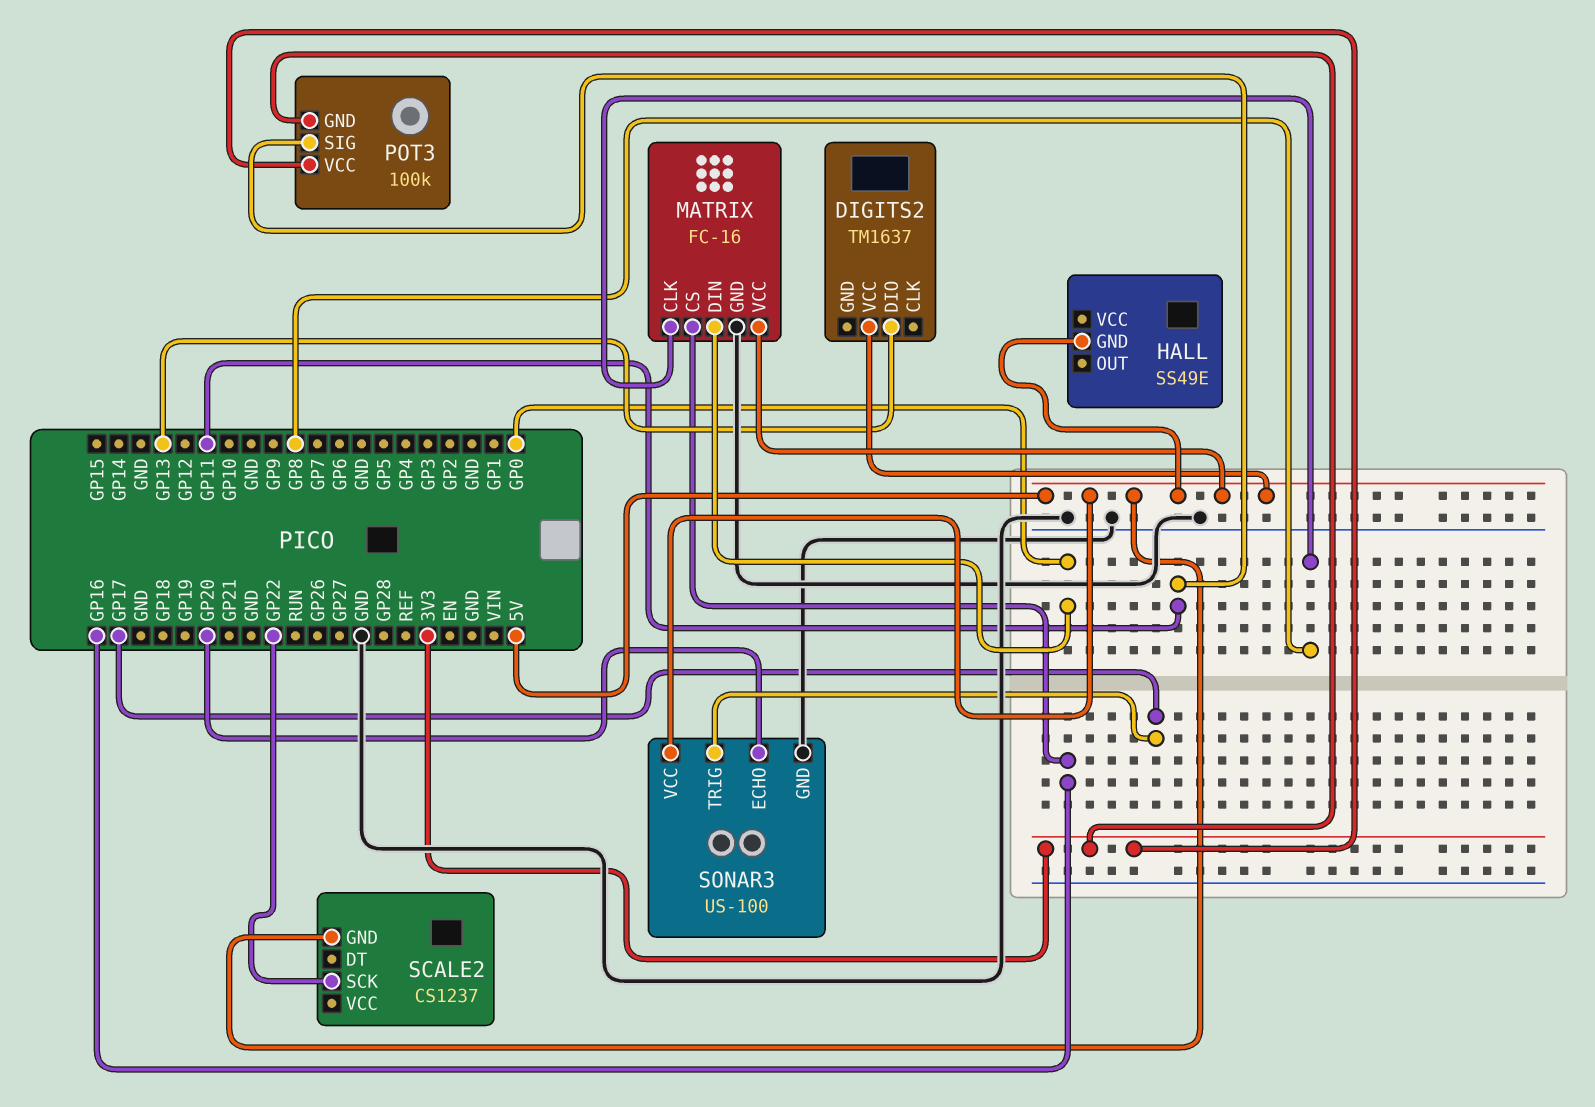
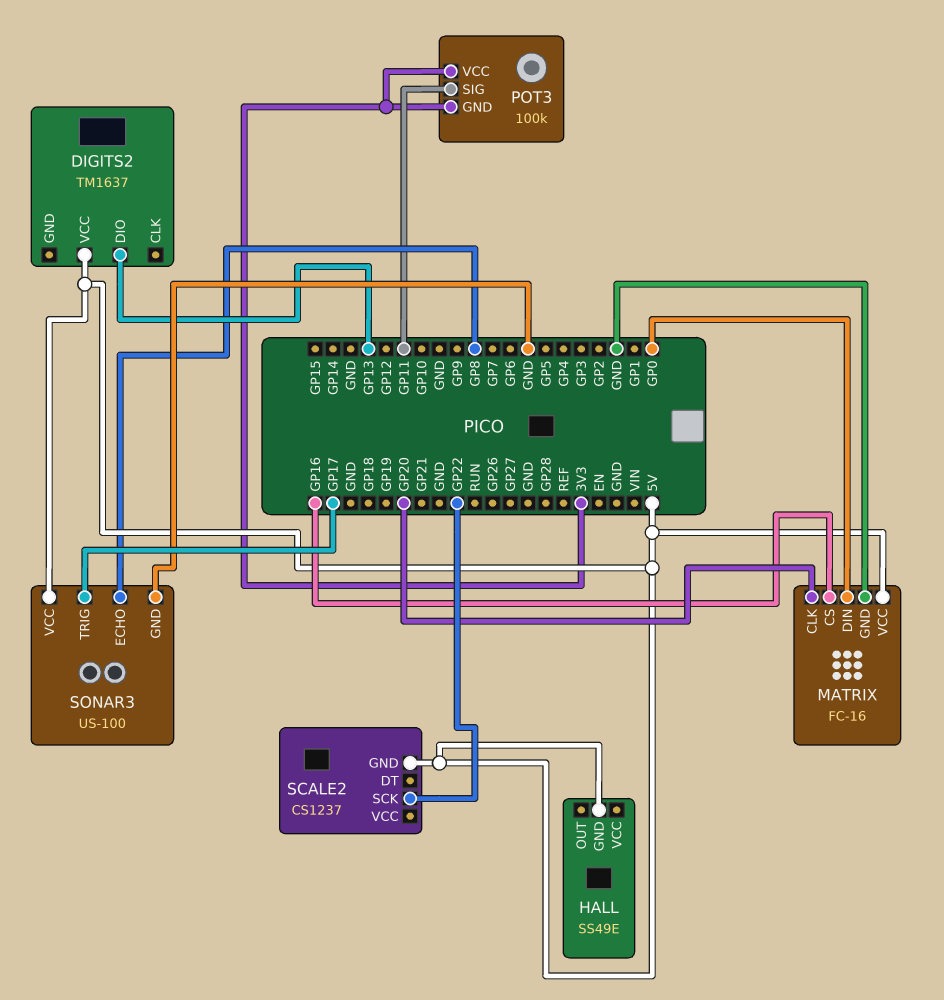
MATRIX pin CLK: GP8 -> GP20
SONAR3 pin ECHO: GP20 -> GP8

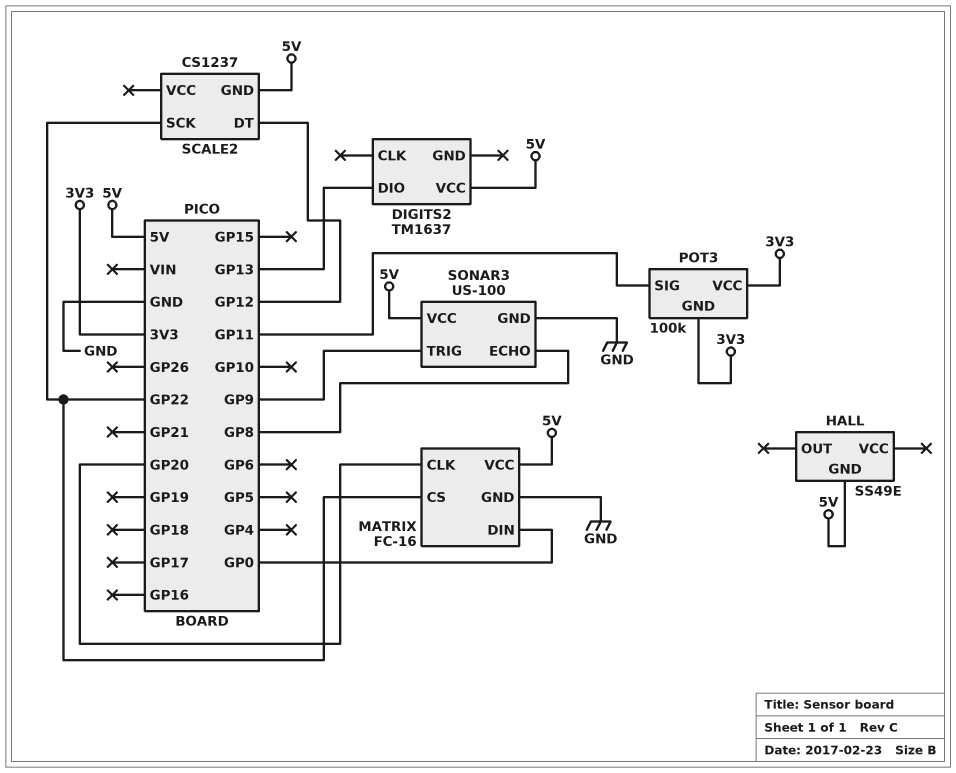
MATRIX pin CS: GP16 -> GP22
SCALE2 pin DT: none -> GP12
SONAR3 pin TRIG: GP17 -> GP9

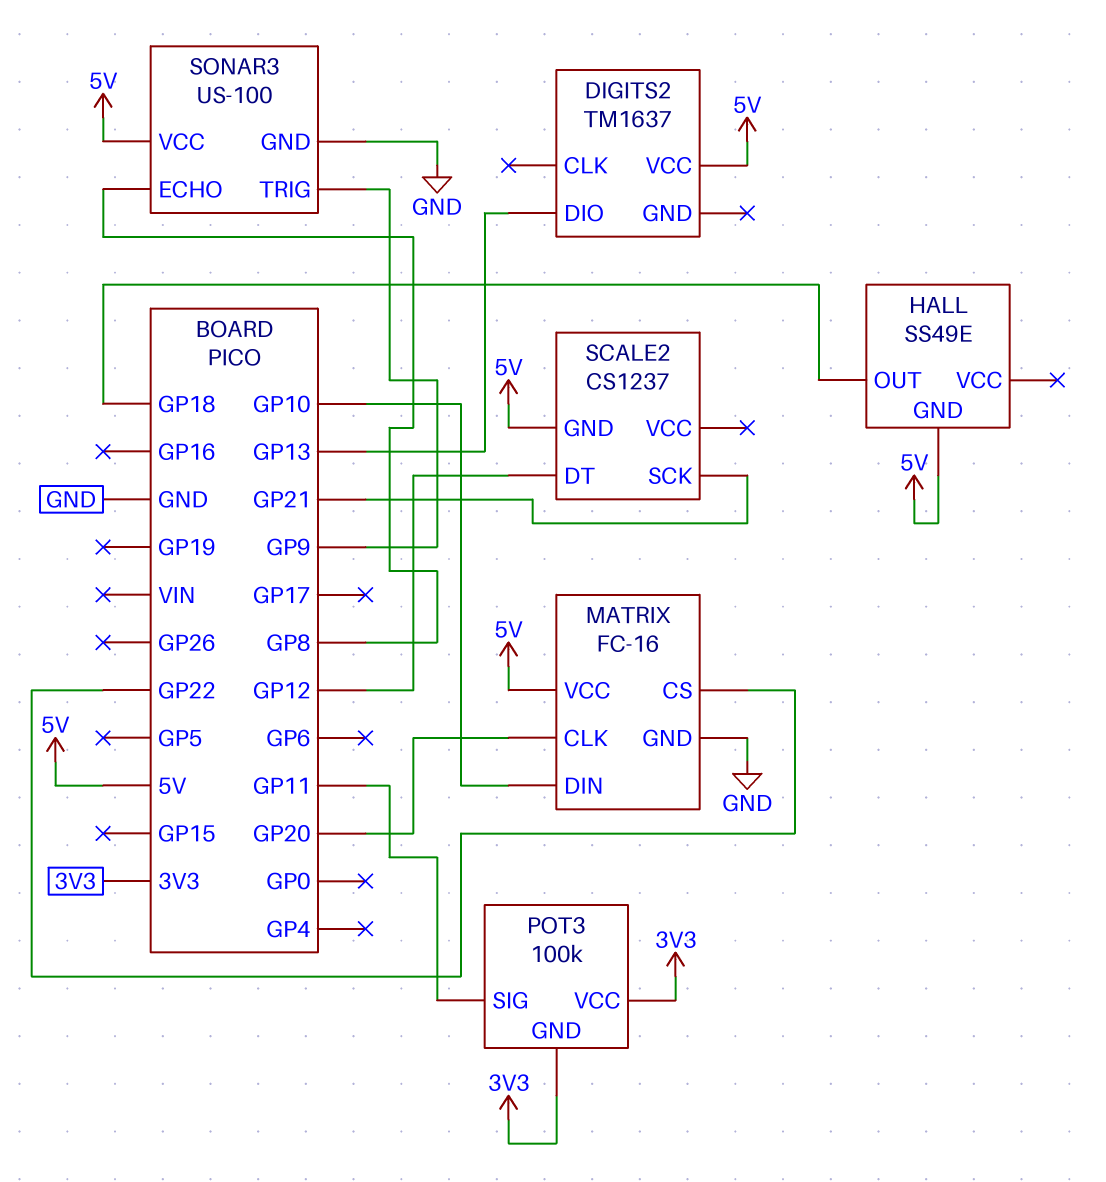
HALL pin OUT: none -> GP18
MATRIX pin DIN: GP0 -> GP10
SCALE2 pin SCK: GP22 -> GP21

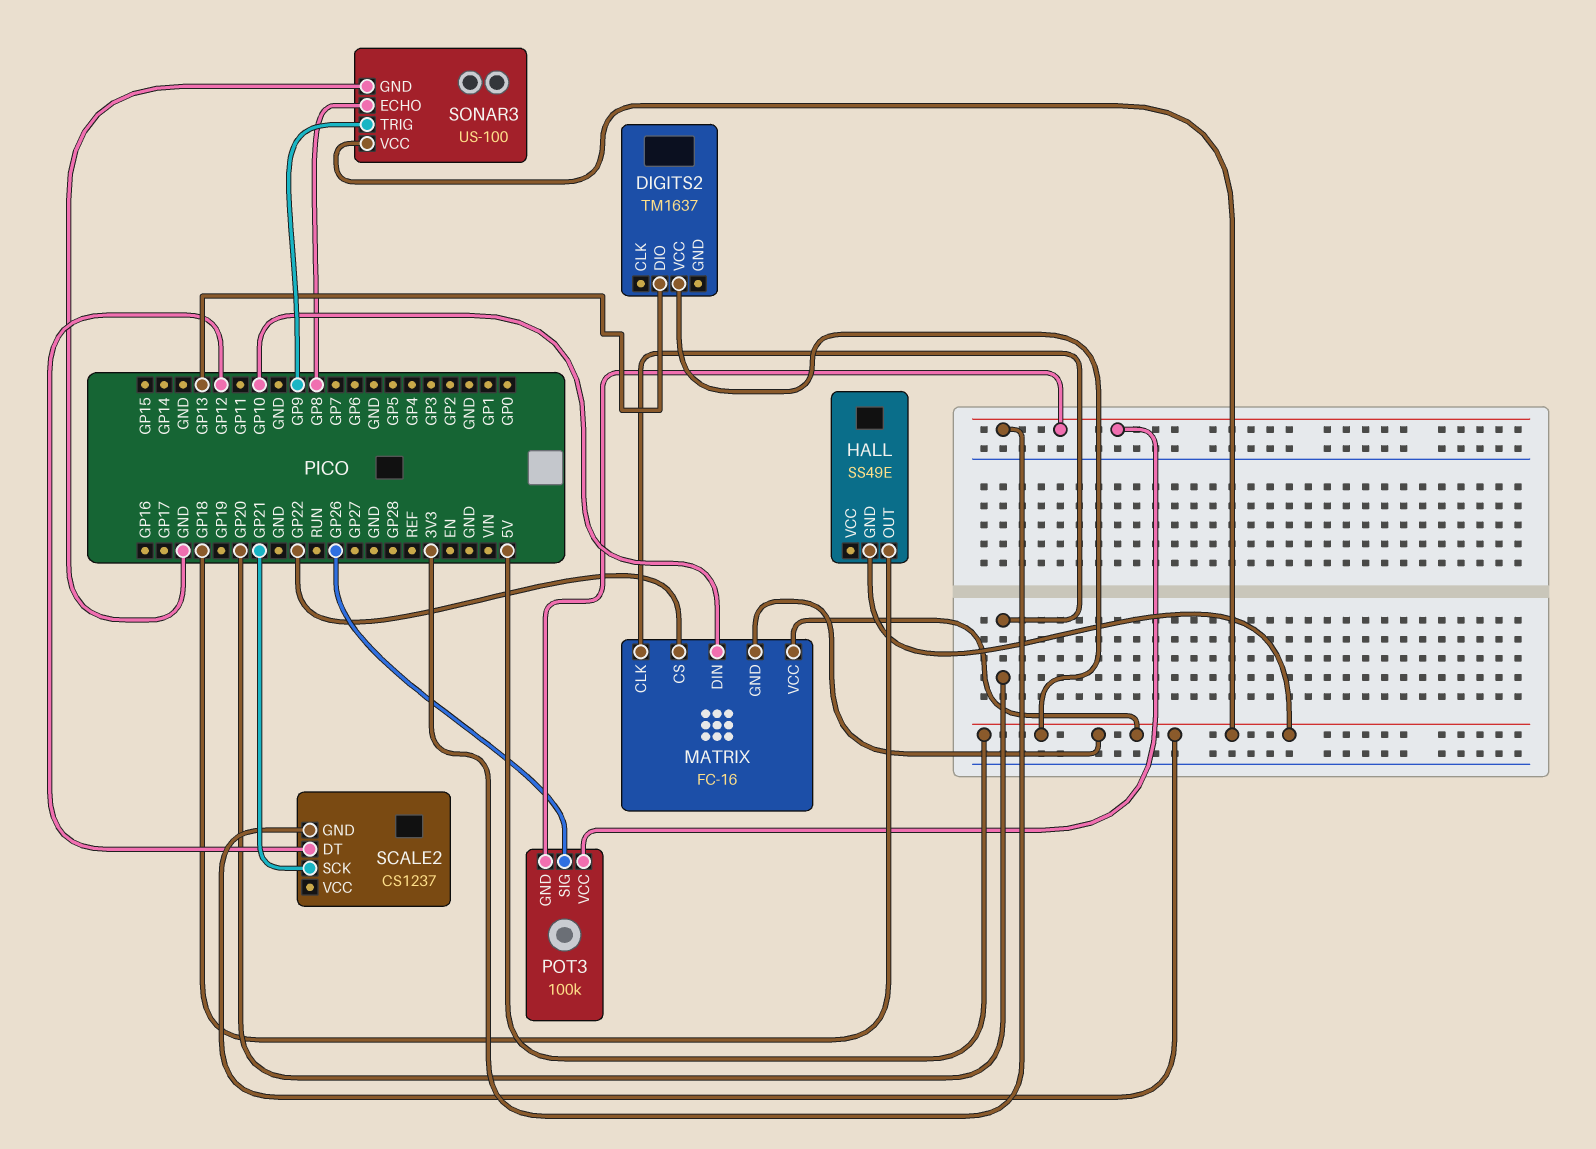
MATRIX pin GND: GND -> 5V
POT3 pin SIG: GP11 -> GP26

